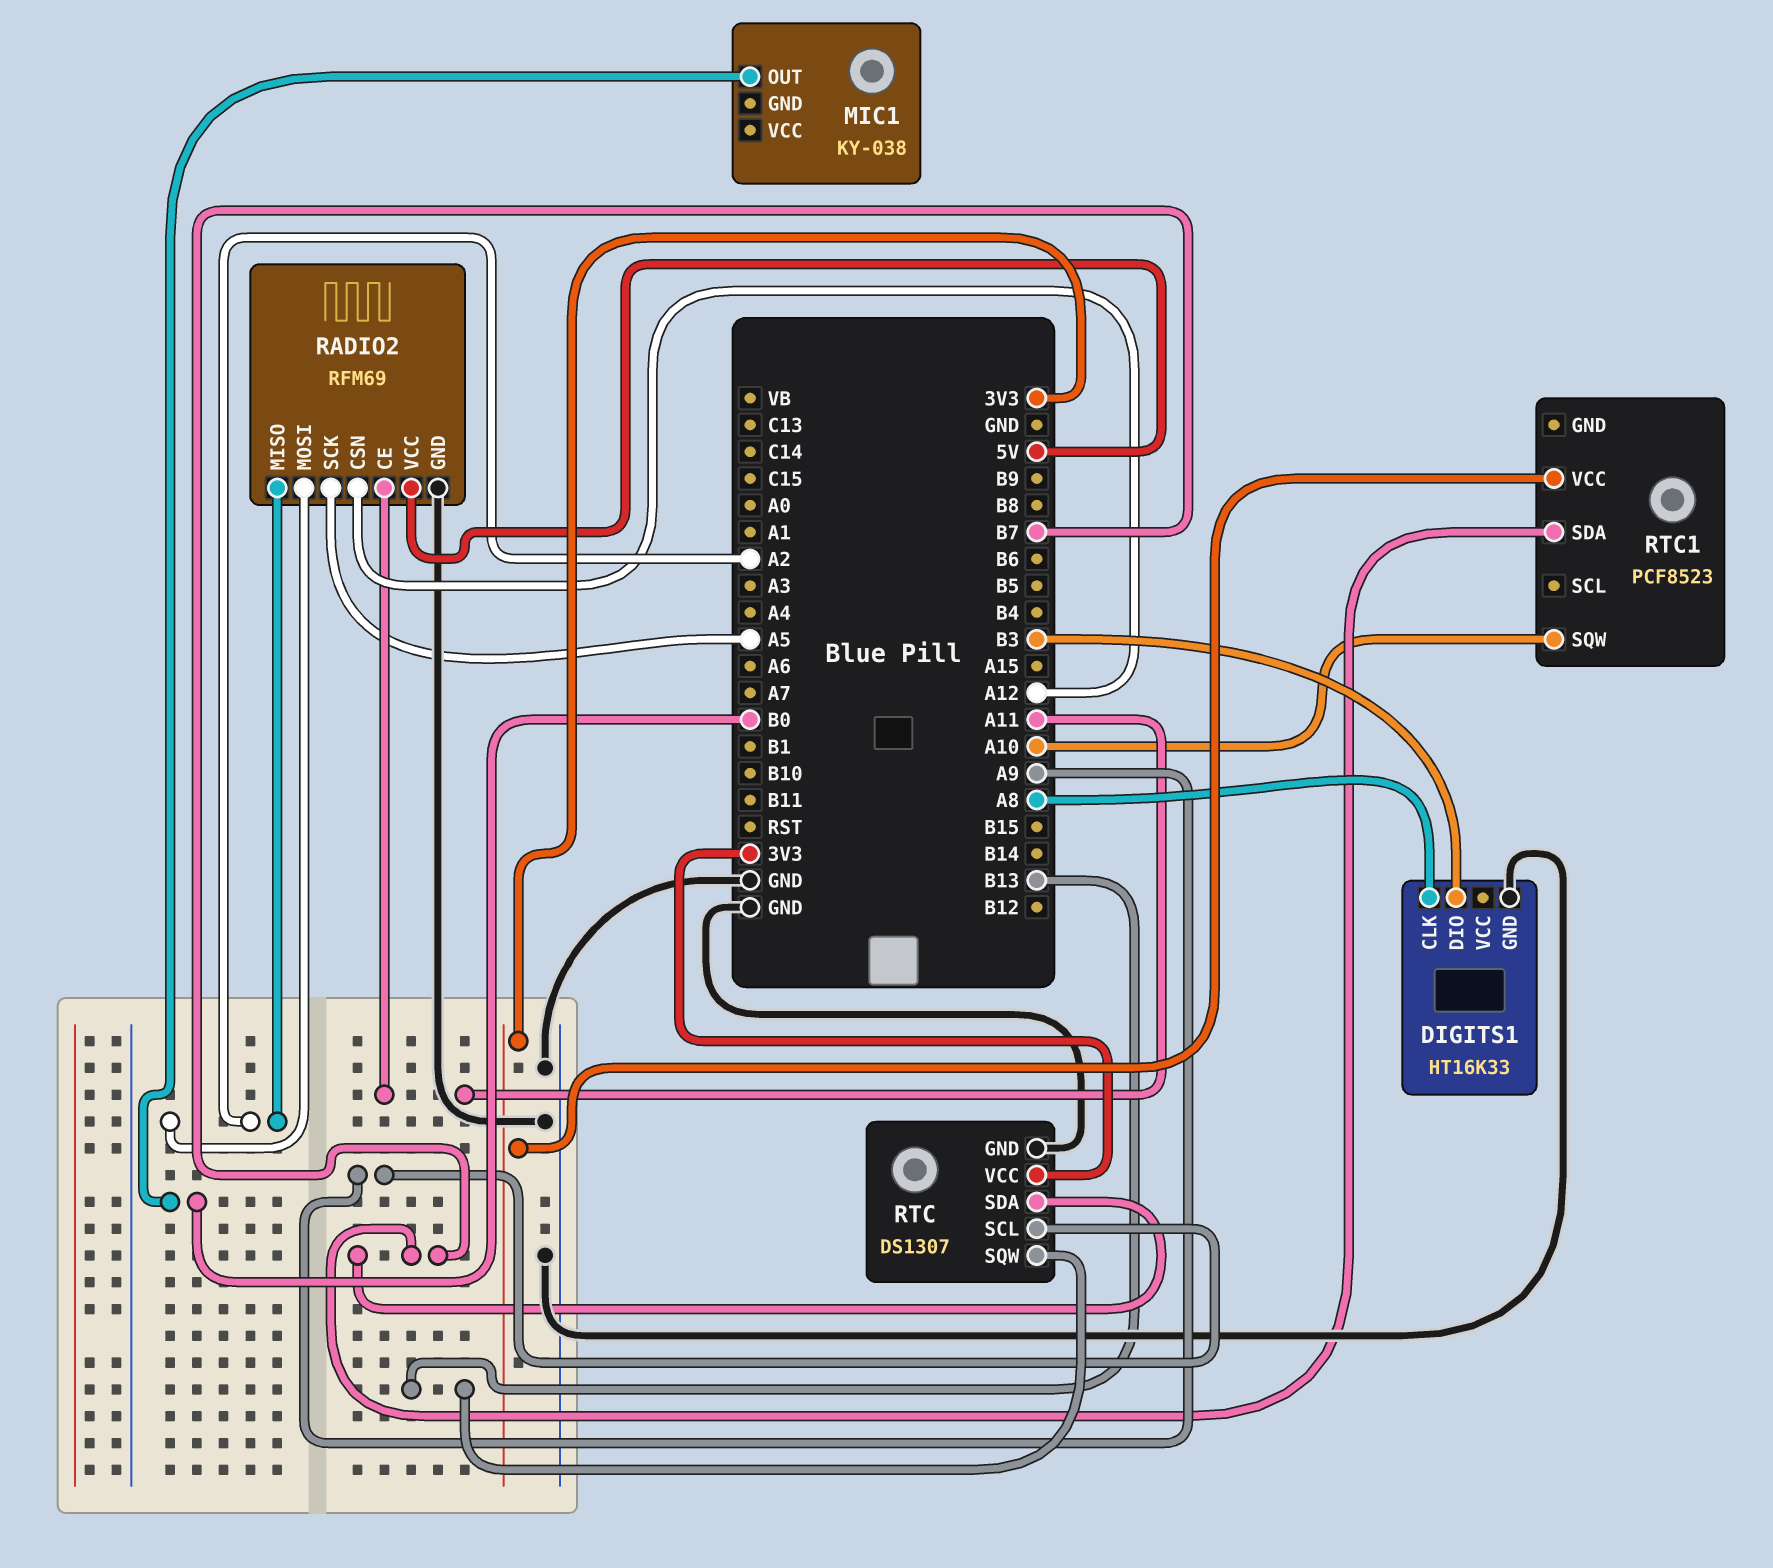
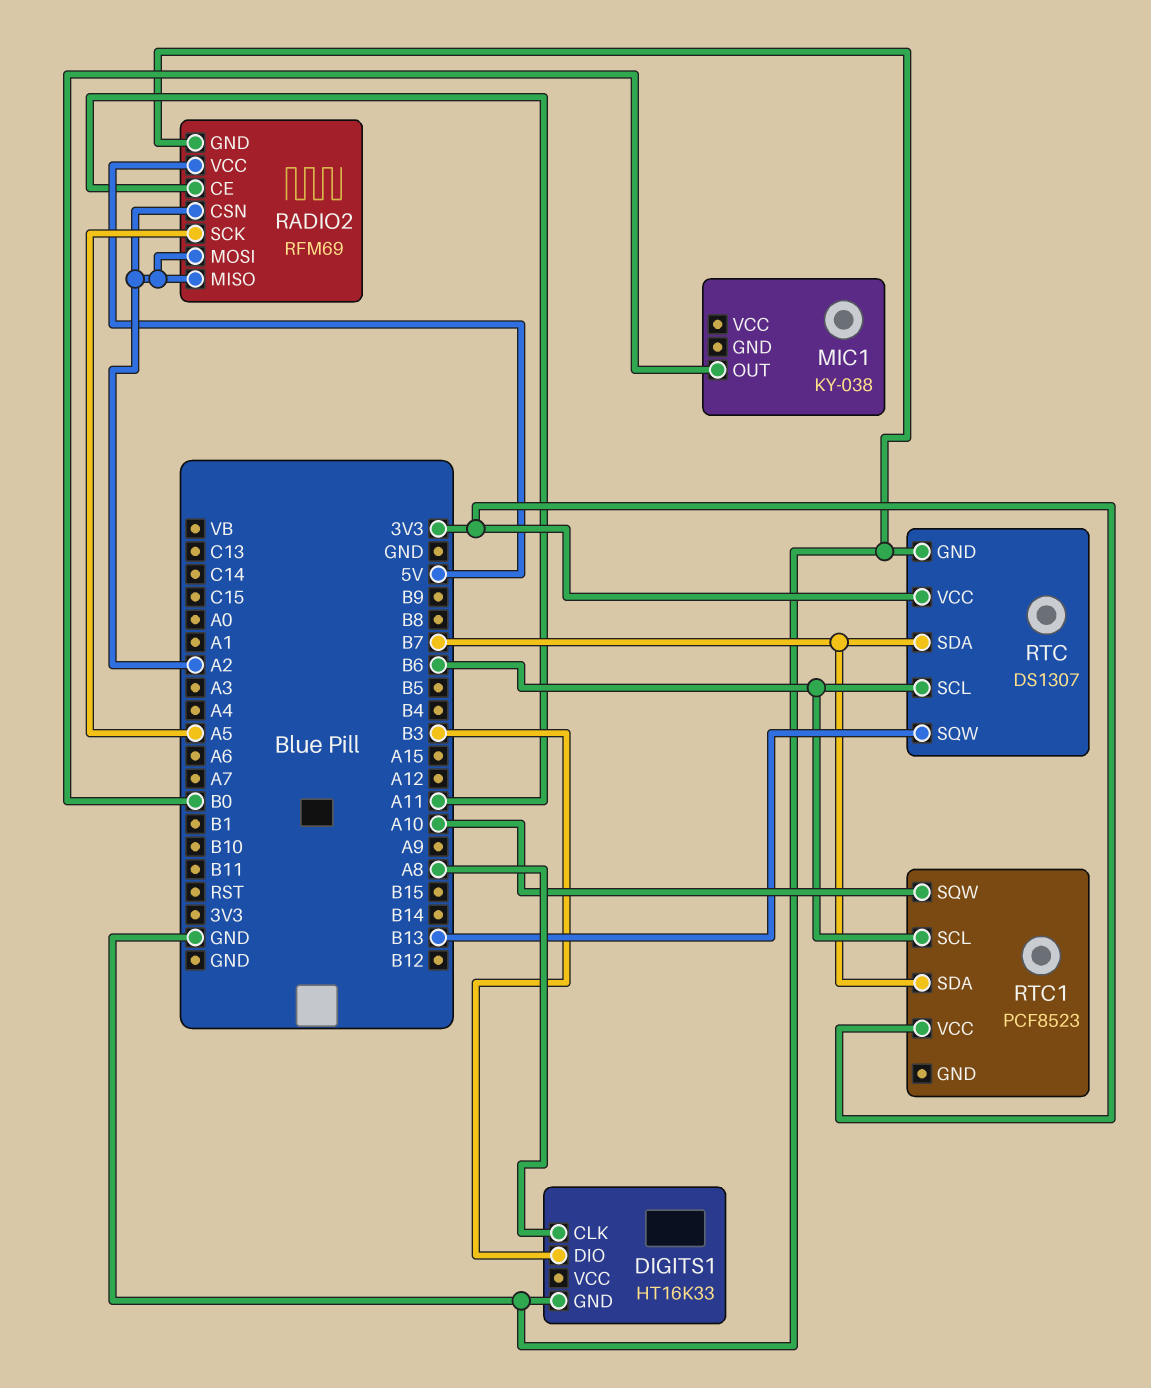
RADIO2 pin CSN: A12 -> A2
RTC pin SCL: A9 -> B6
RTC1 pin SCL: none -> B6

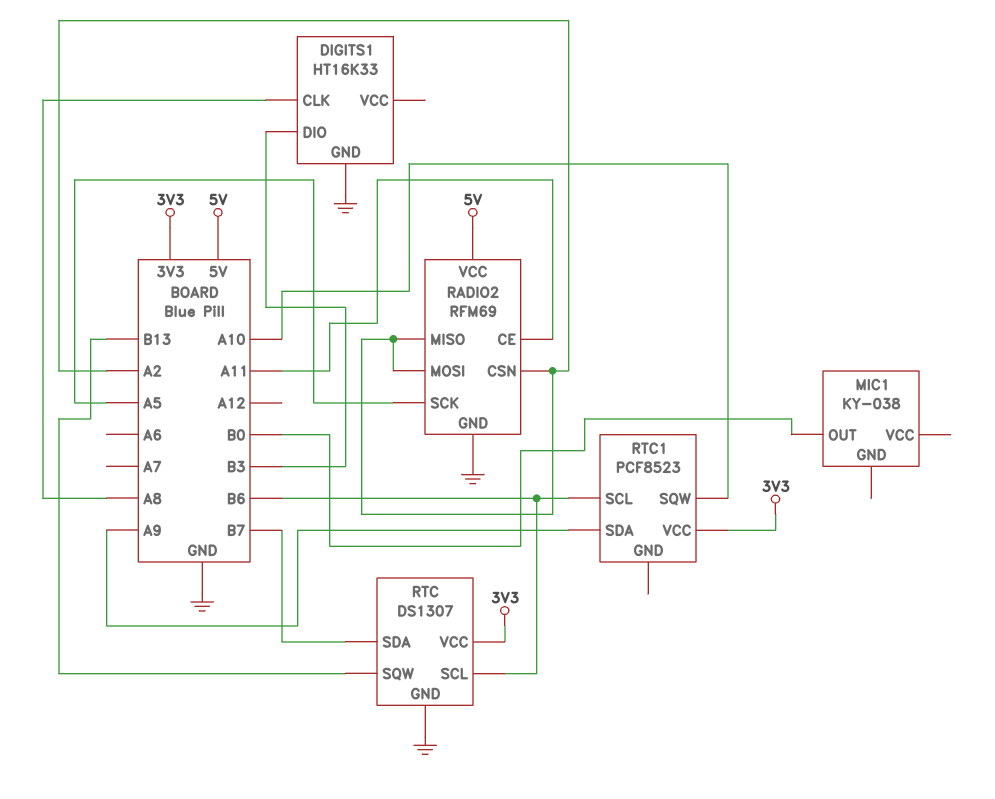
RTC1 pin SDA: B7 -> A9

